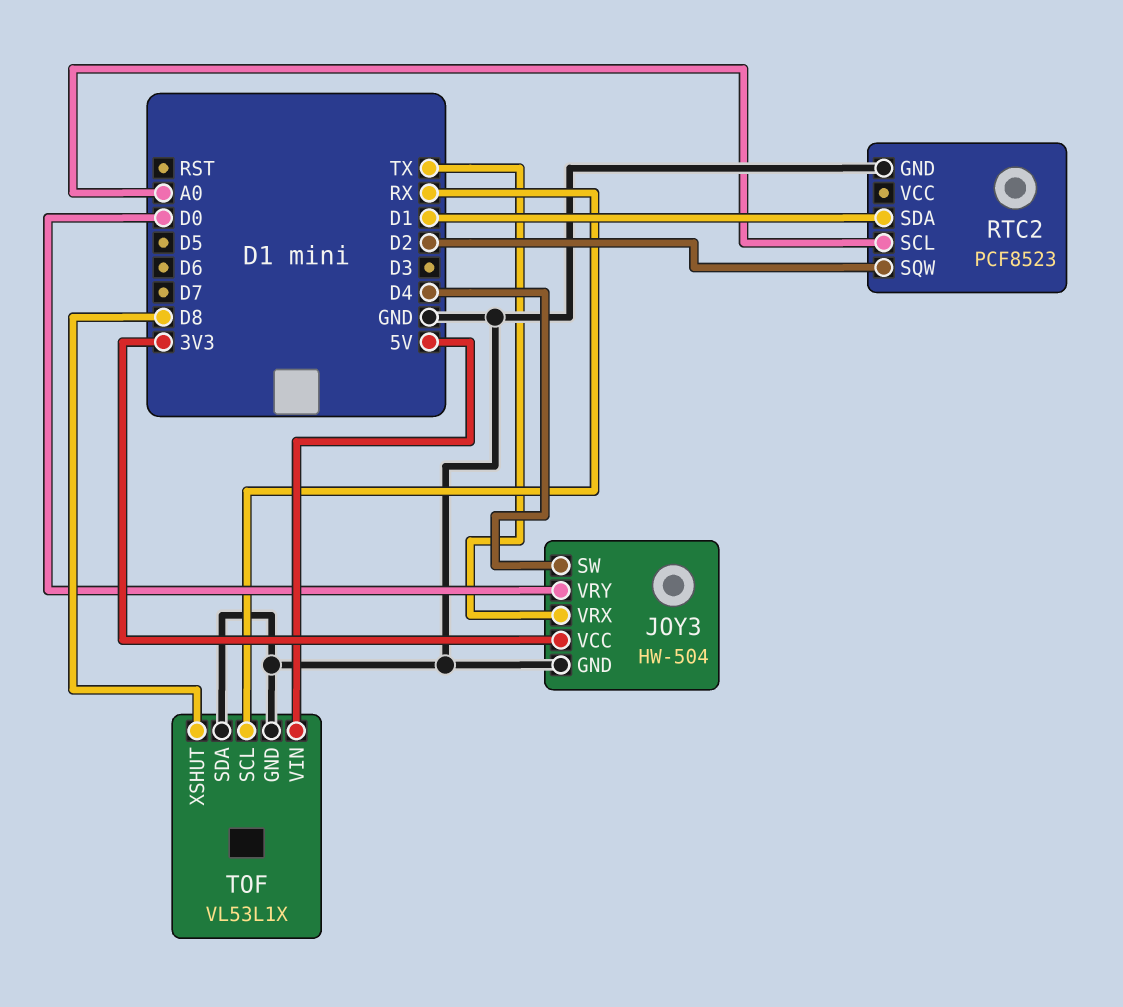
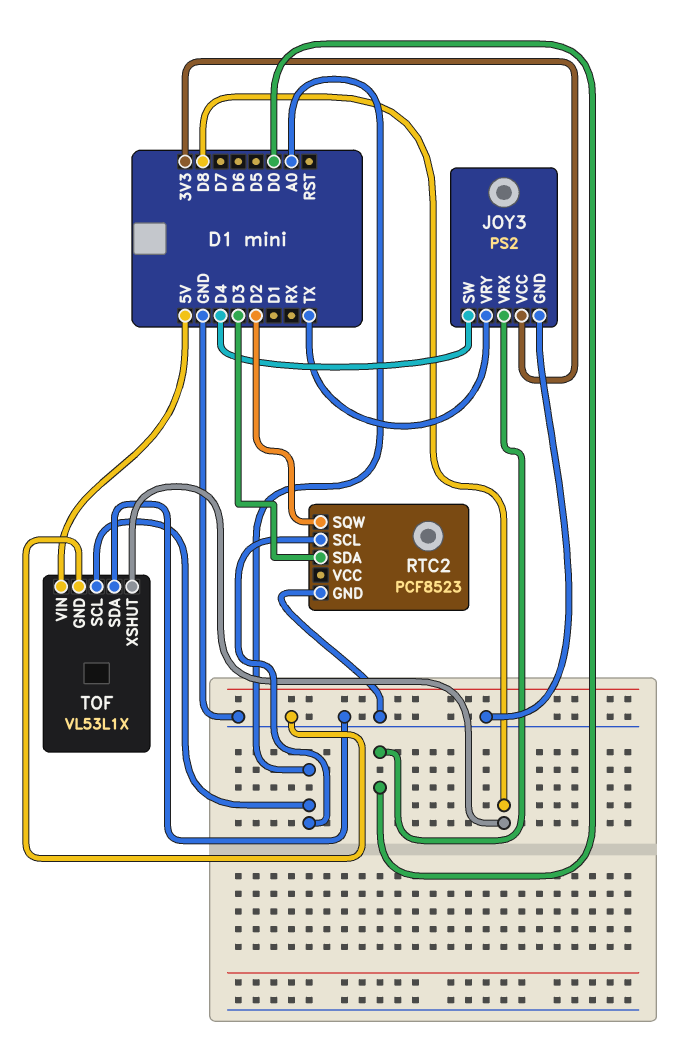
JOY3: HW-504 -> PS2
JOY3 pin VRX: TX -> D0
JOY3 pin VRY: D0 -> TX
RTC2 pin SDA: D1 -> D3
TOF pin SCL: RX -> A0

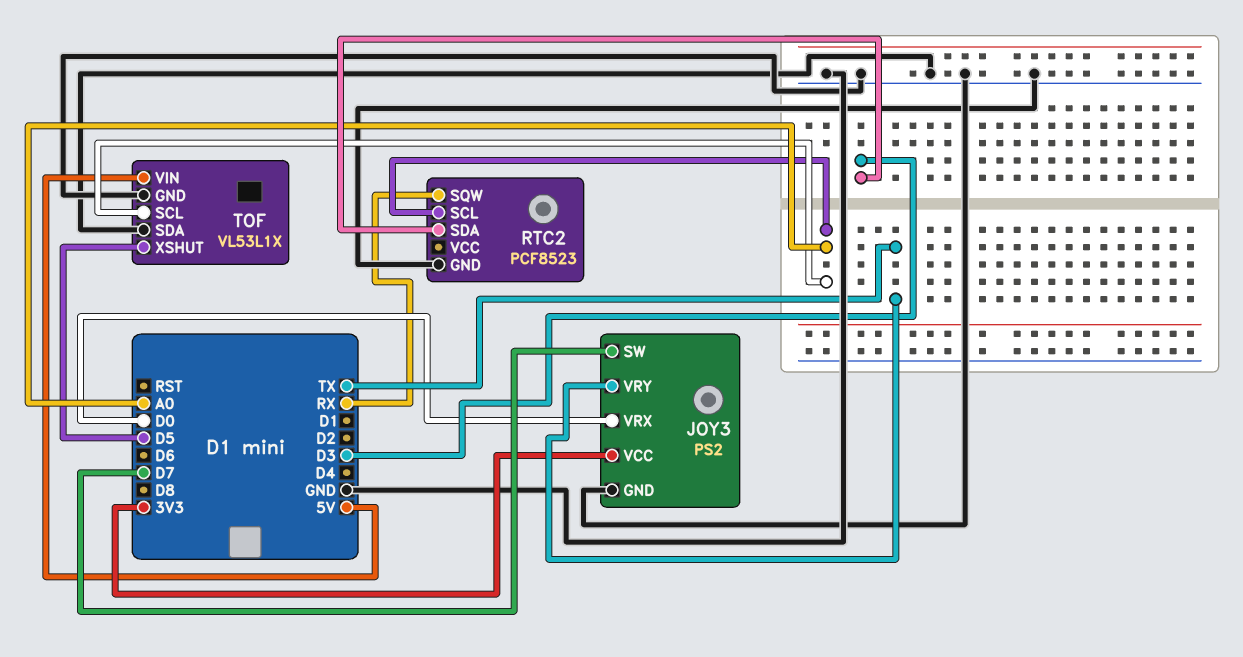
JOY3 pin SW: D4 -> D7
RTC2 pin SQW: D2 -> RX
TOF pin XSHUT: D8 -> D5

